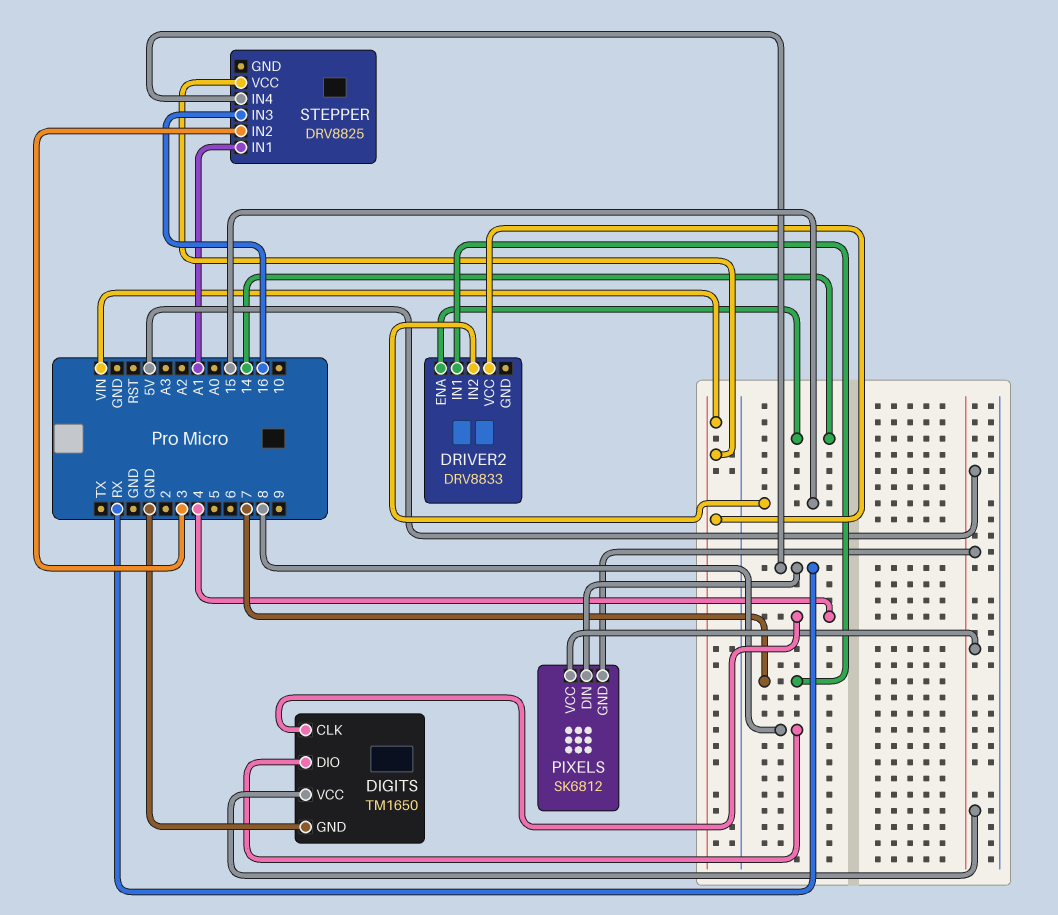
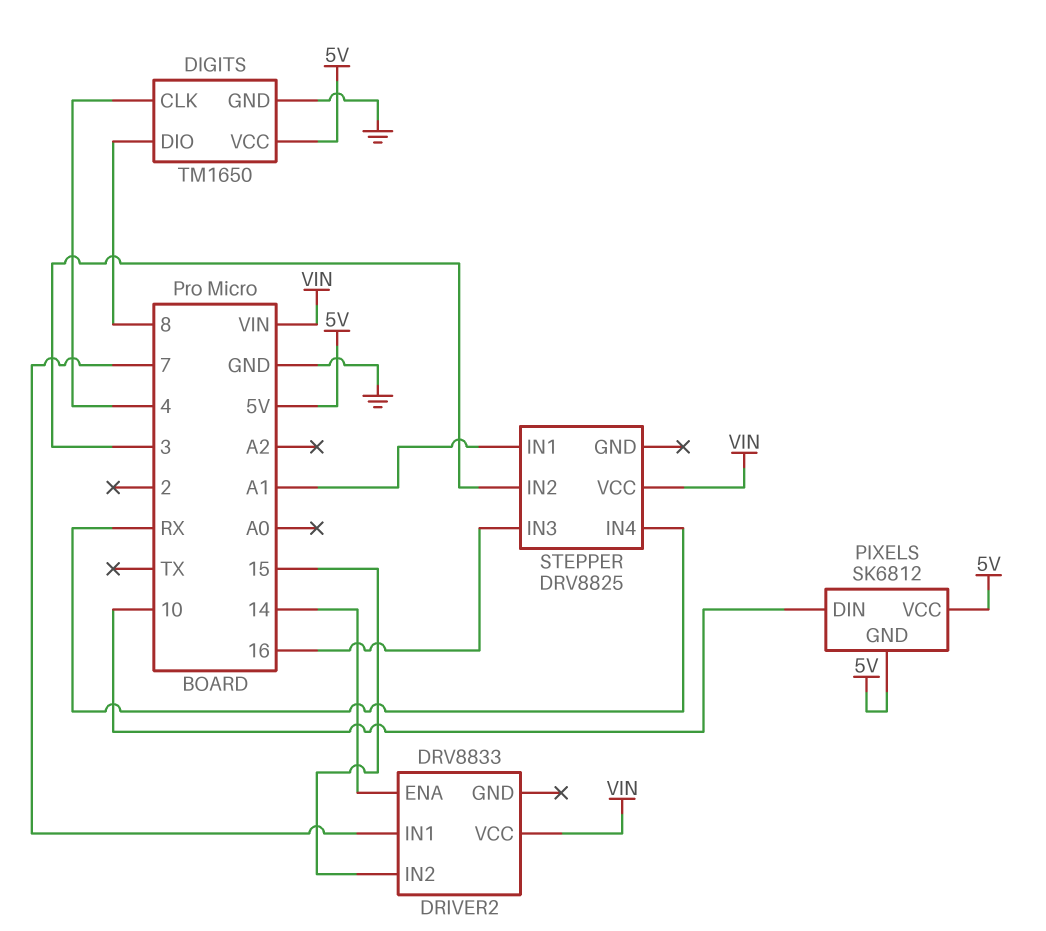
PIXELS pin DIN: RX -> 10

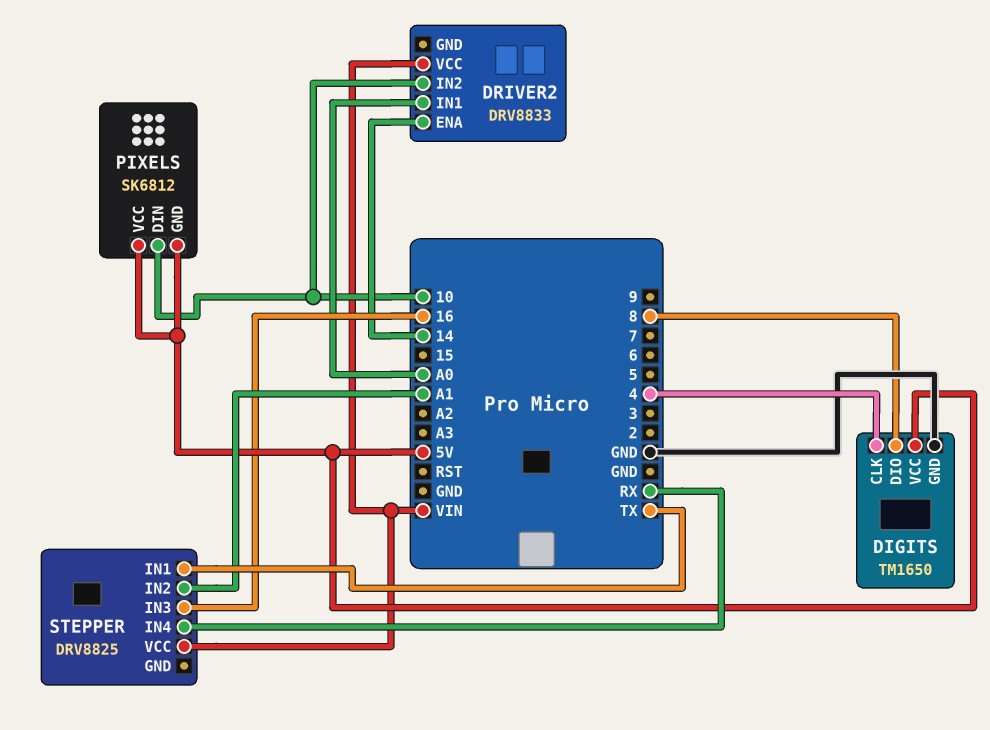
DRIVER2 pin IN1: 7 -> A0
DRIVER2 pin IN2: 15 -> 10
STEPPER pin IN1: A1 -> TX
STEPPER pin IN2: 3 -> A1

